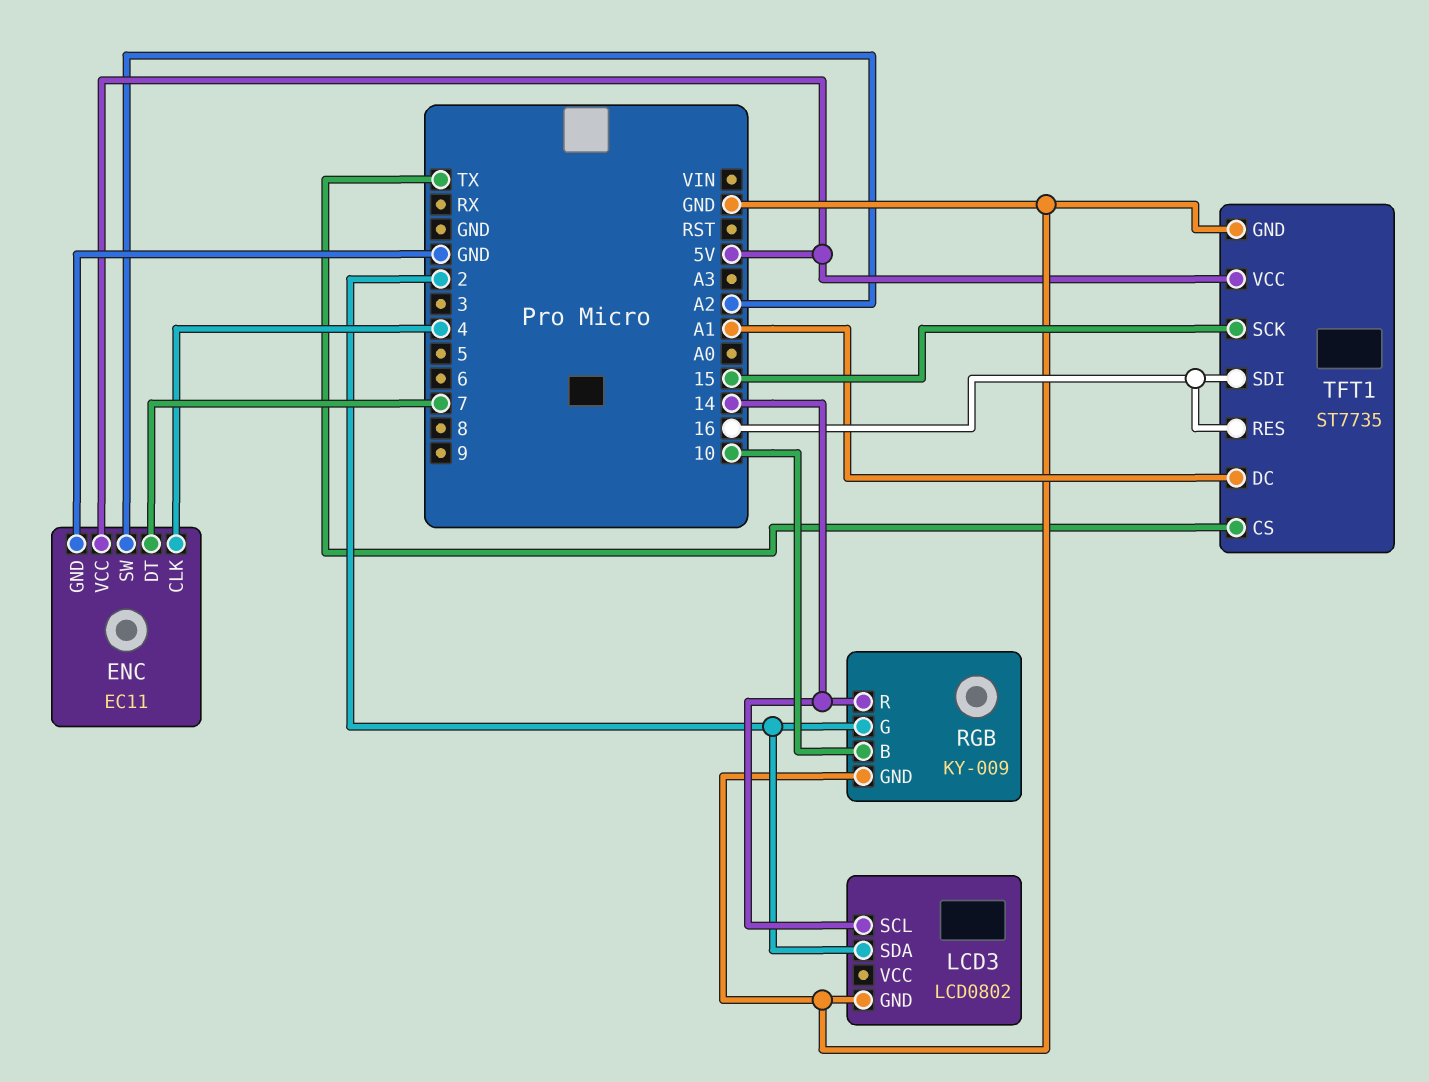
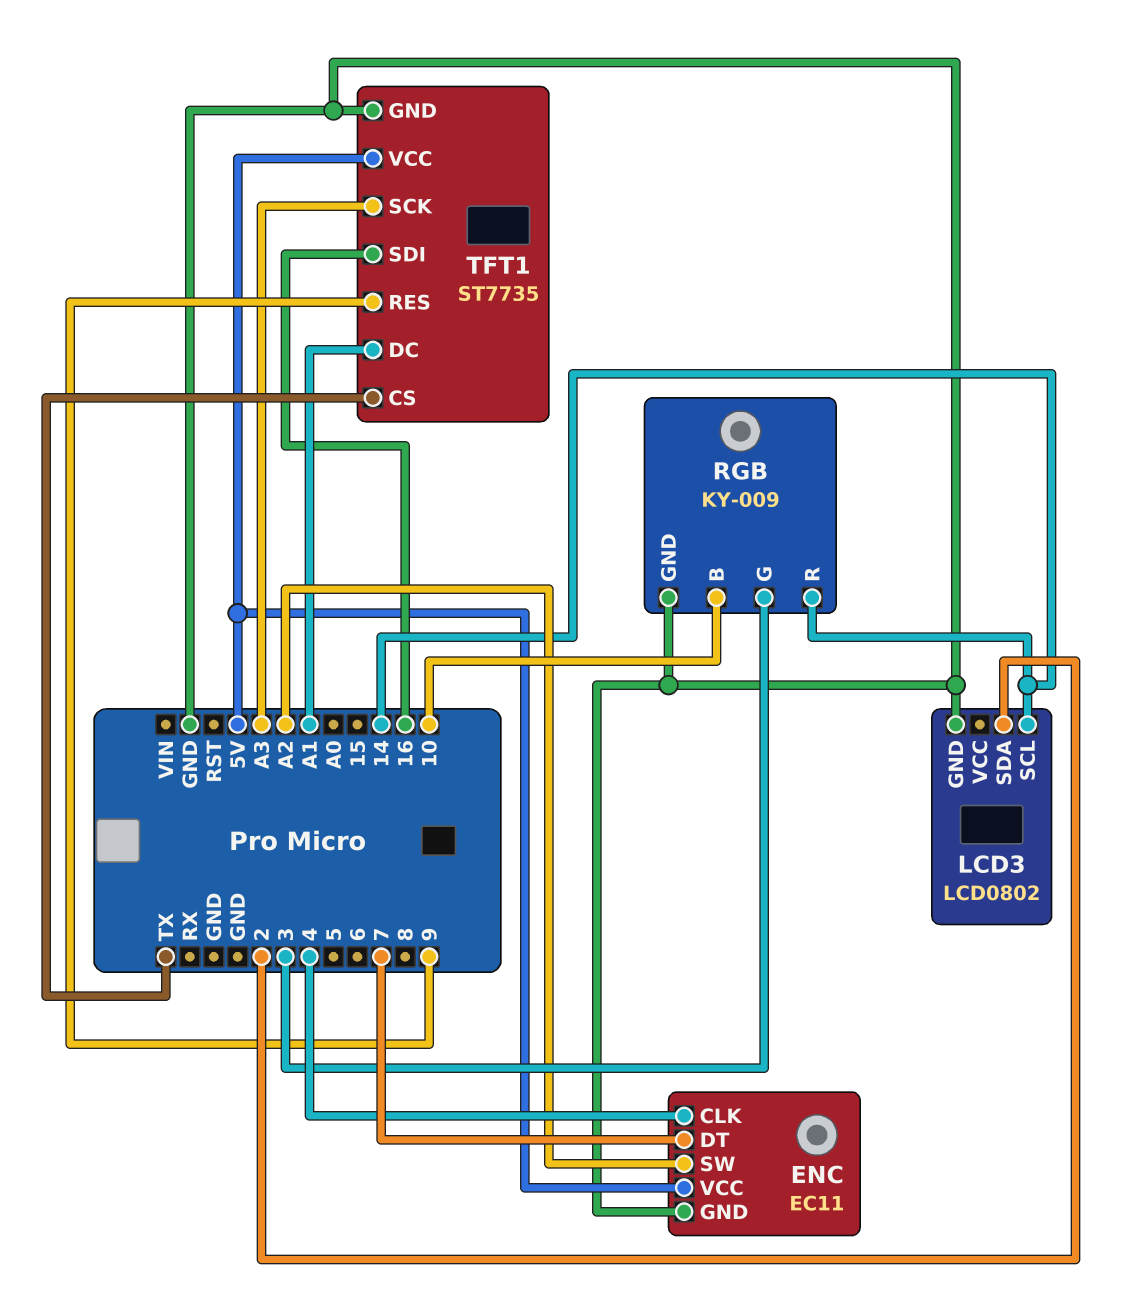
RGB pin G: 2 -> 3
TFT1 pin RES: 16 -> 9
TFT1 pin SCK: 15 -> A3

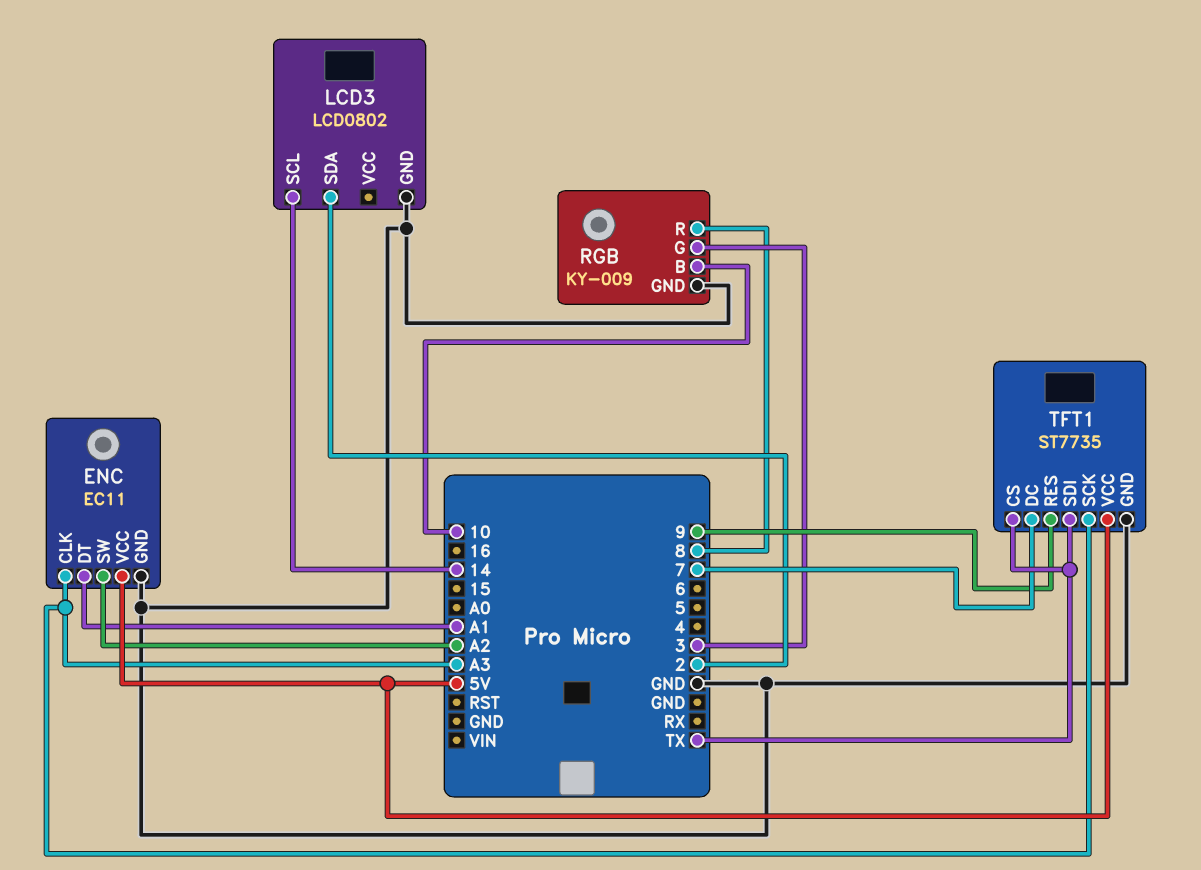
ENC pin CLK: 4 -> A3
ENC pin DT: 7 -> A1
RGB pin R: 14 -> 8
TFT1 pin DC: A1 -> 7
TFT1 pin SDI: 16 -> TX

